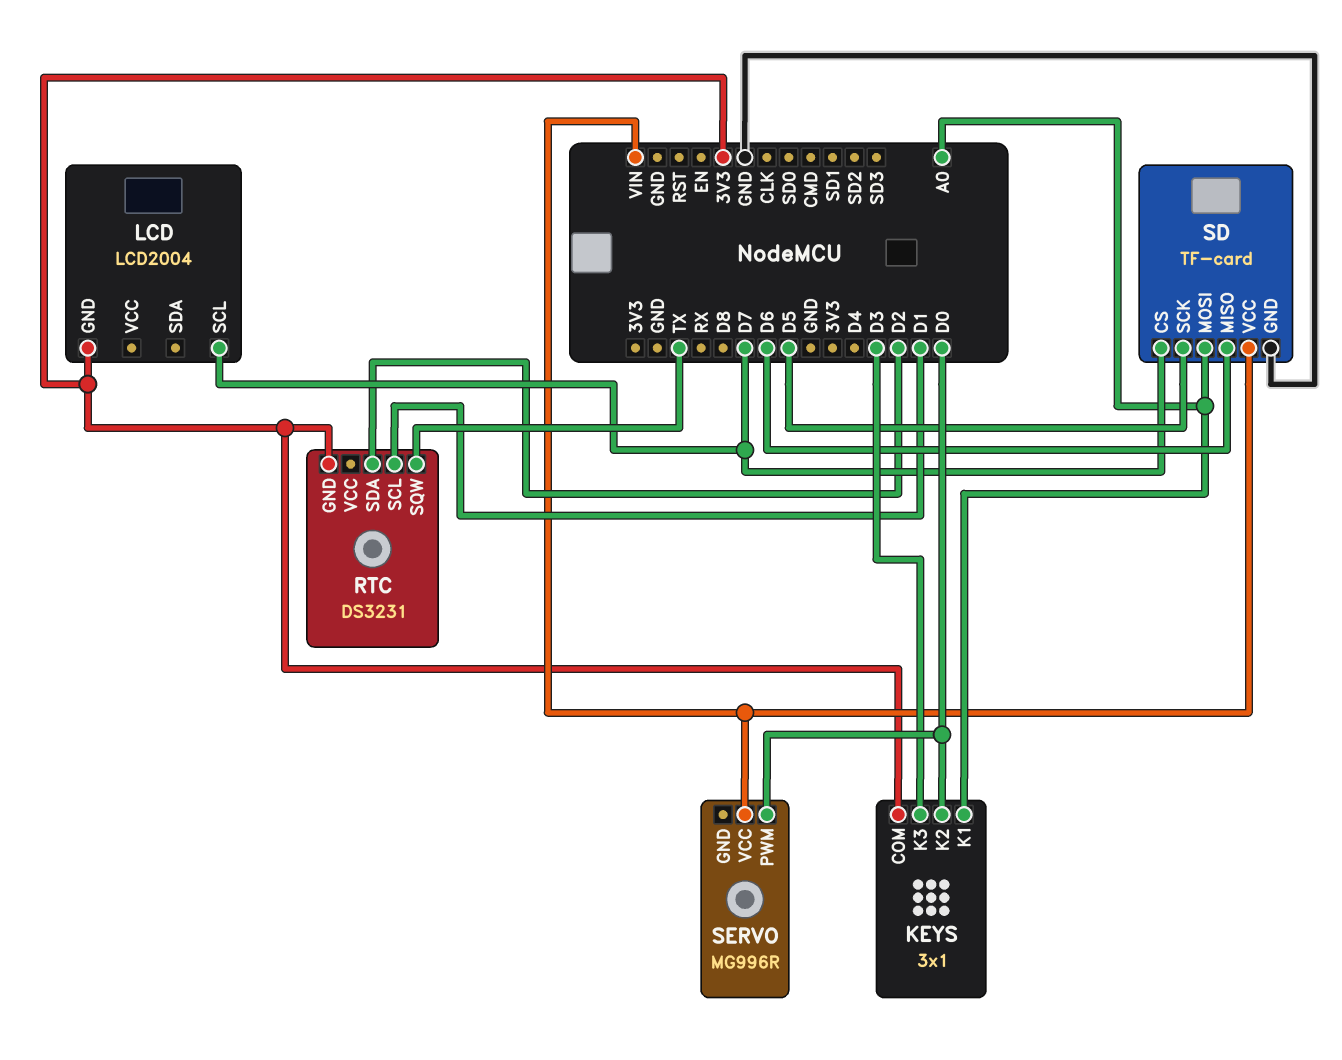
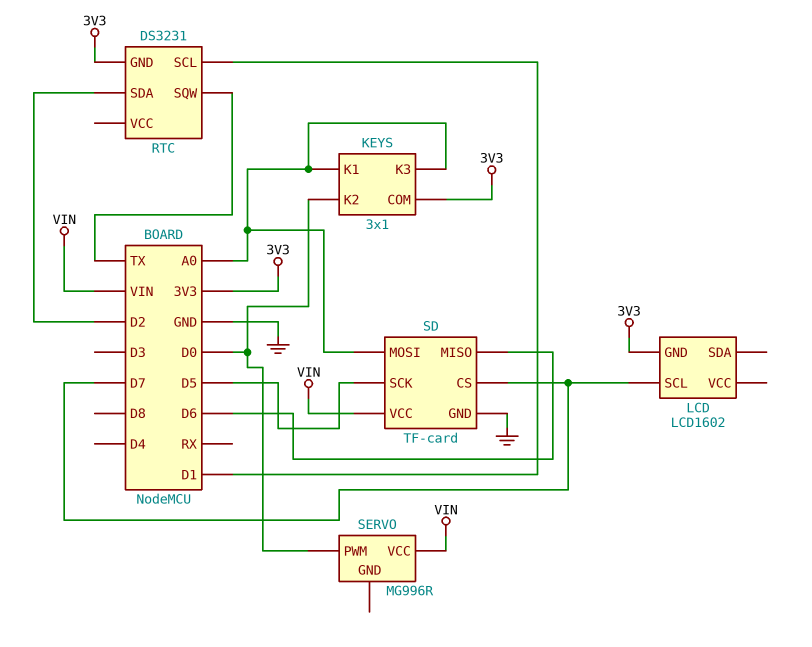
KEYS pin K3: D3 -> A0
LCD: LCD2004 -> LCD1602

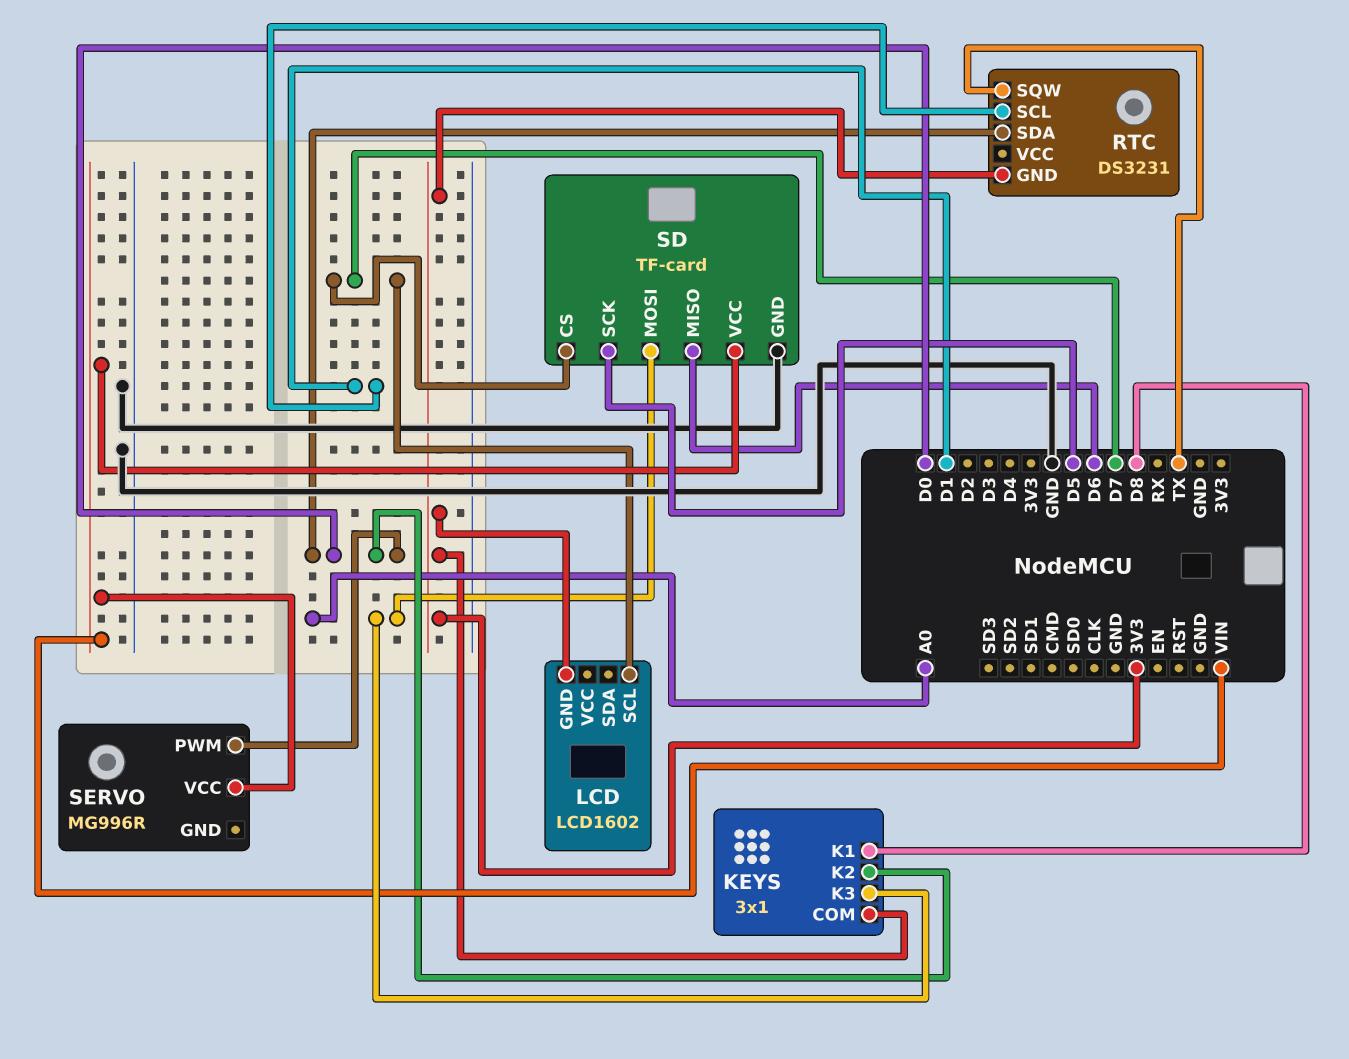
KEYS pin K1: A0 -> D8
RTC pin SDA: D2 -> D0

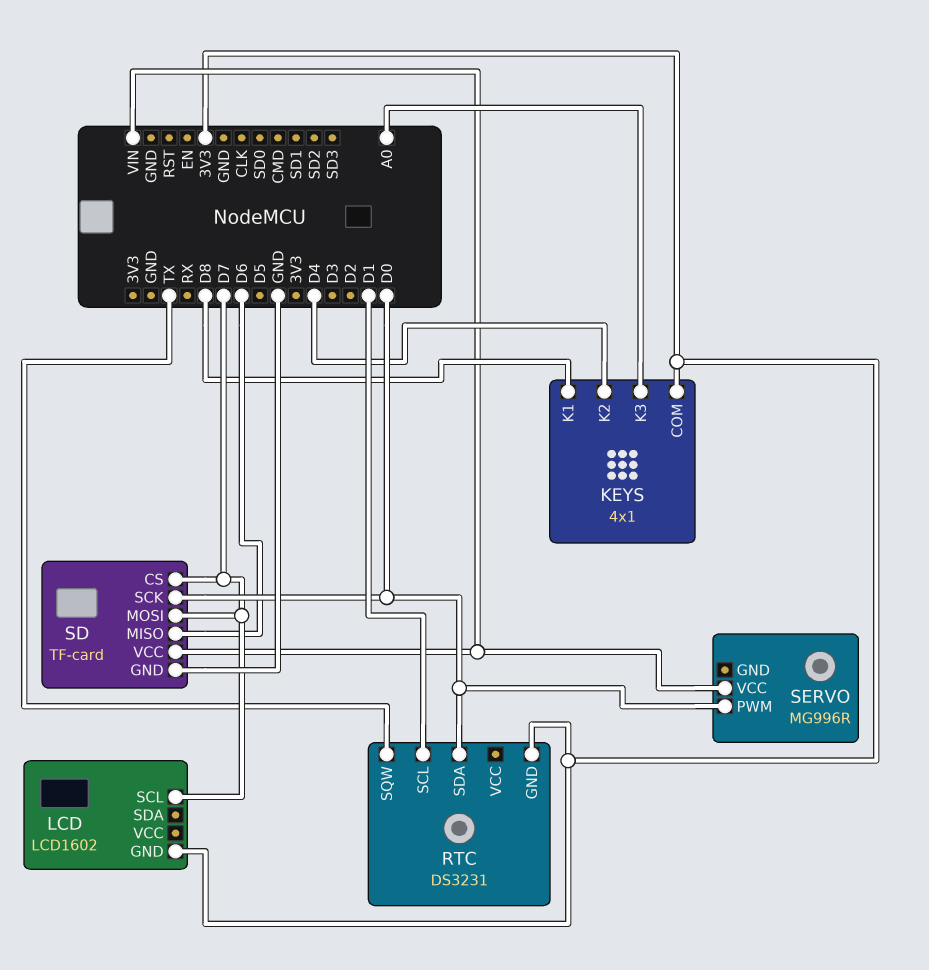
KEYS: 3x1 -> 4x1
KEYS pin K2: D0 -> D4
SD pin MOSI: A0 -> D7
SD pin SCK: D5 -> D0

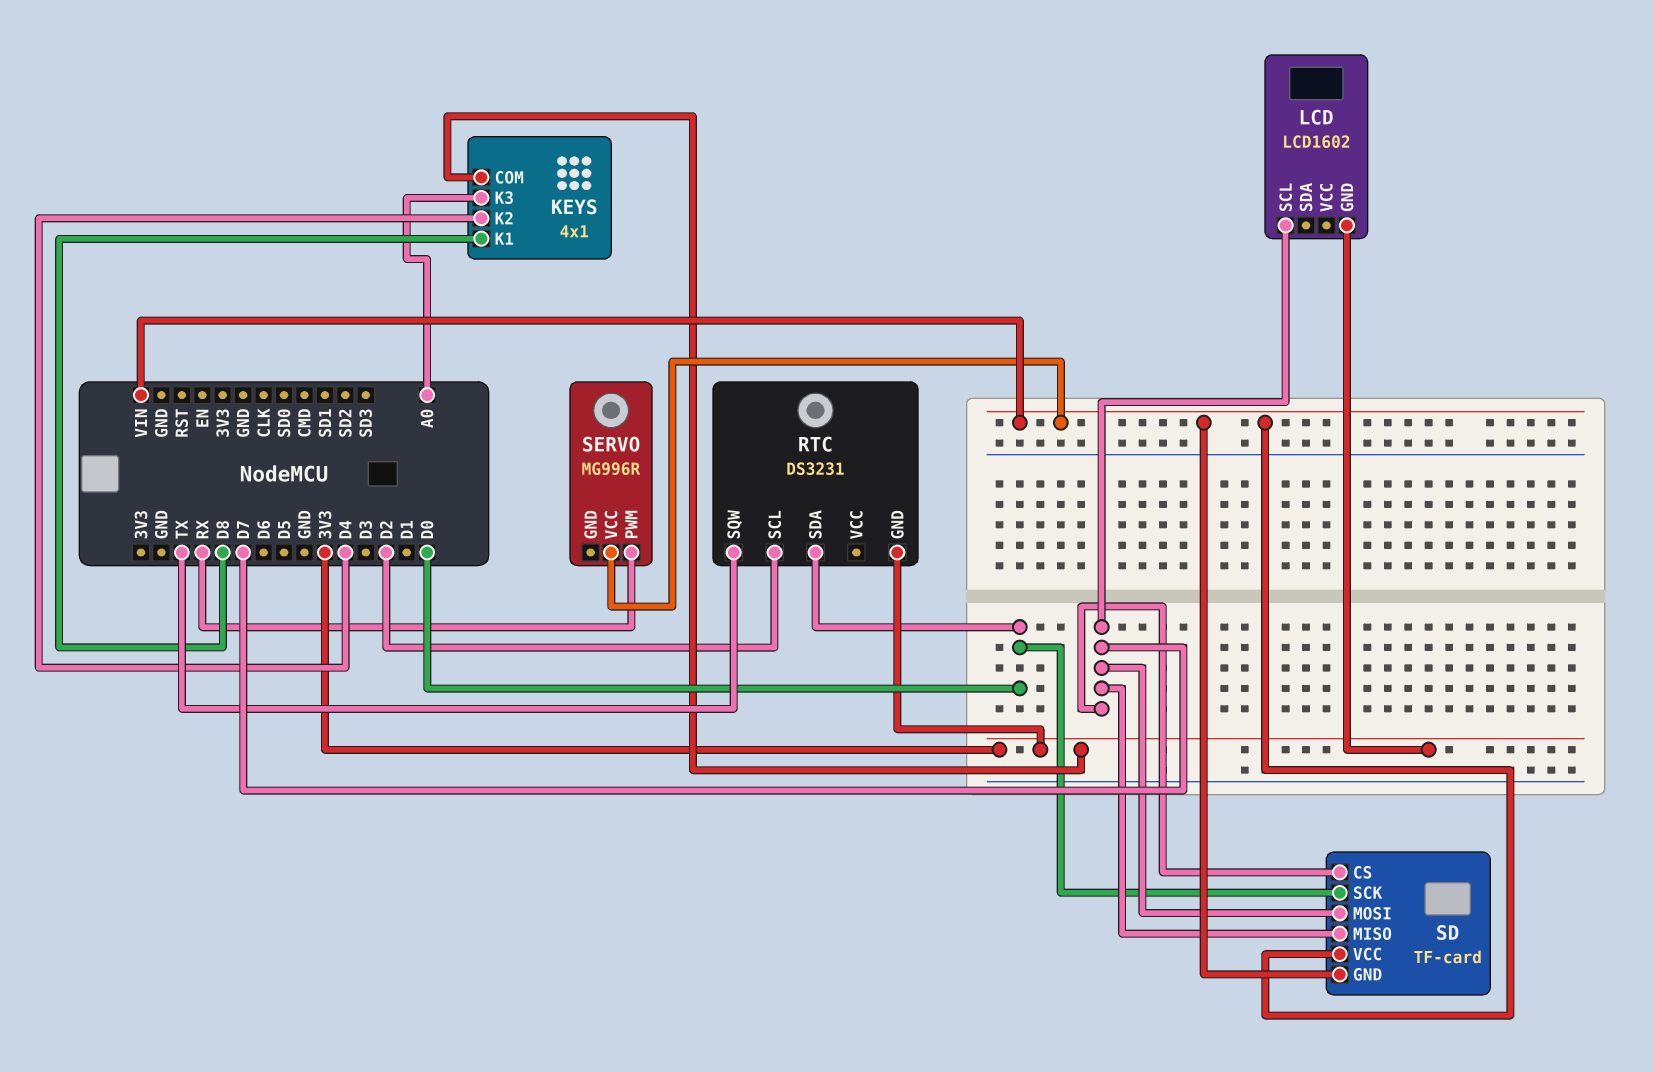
RTC pin SCL: D1 -> D2
SD pin GND: GND -> VIN
SD pin MISO: D6 -> D7
SERVO pin PWM: D0 -> RX

